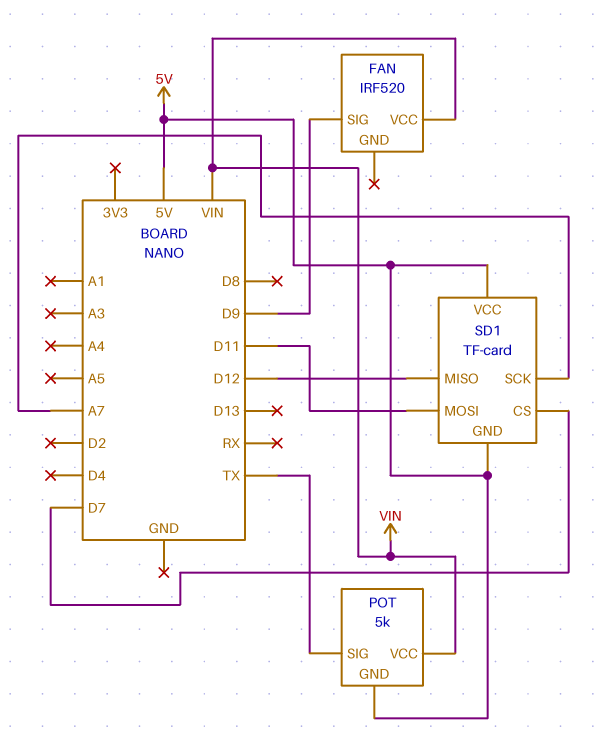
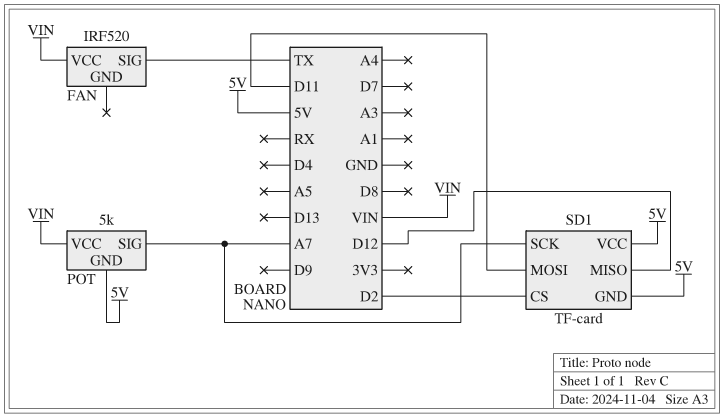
FAN pin SIG: D9 -> TX
POT pin SIG: TX -> A7
SD1 pin CS: D7 -> D2

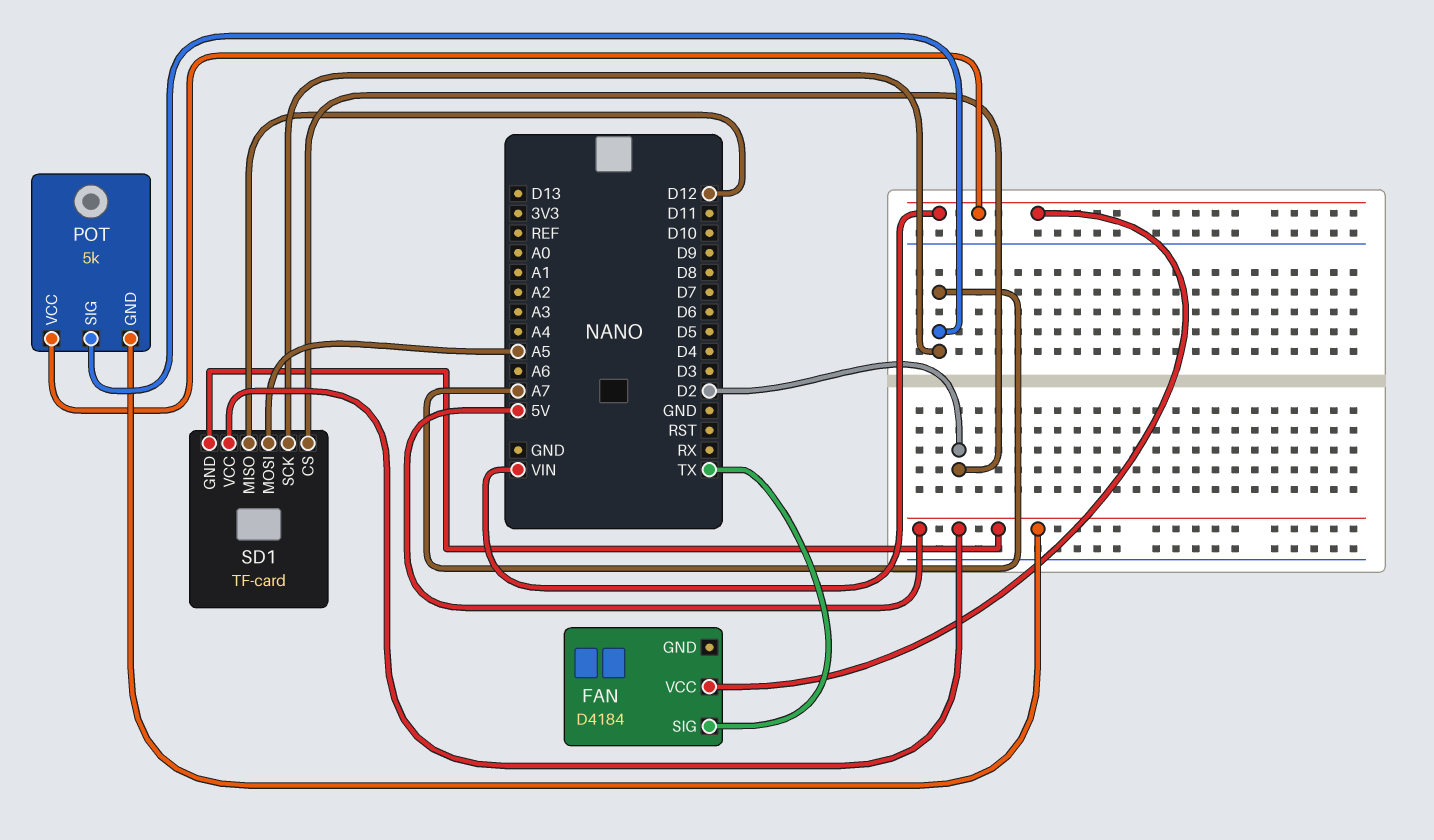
FAN: IRF520 -> D4184
SD1 pin MOSI: D11 -> A5

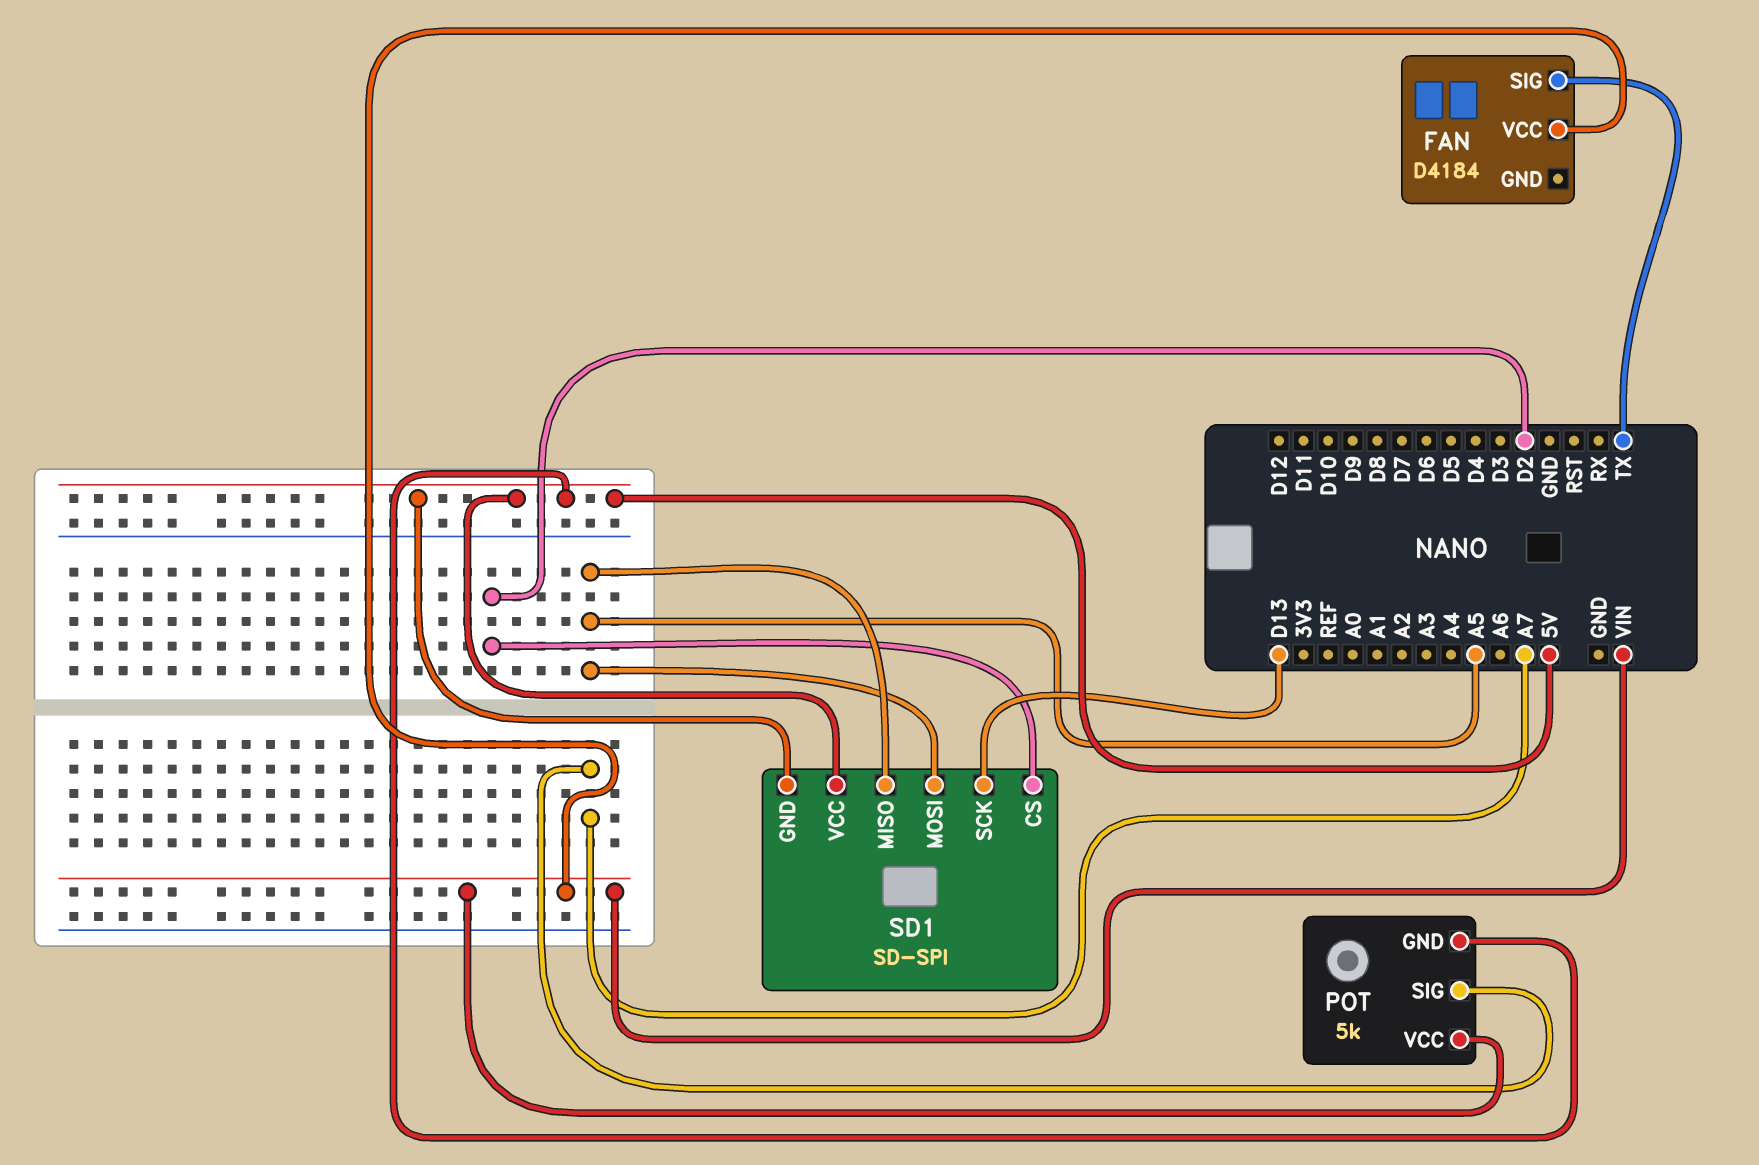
SD1: TF-card -> SD-SPI
SD1 pin MISO: D12 -> A5
SD1 pin SCK: A7 -> D13

